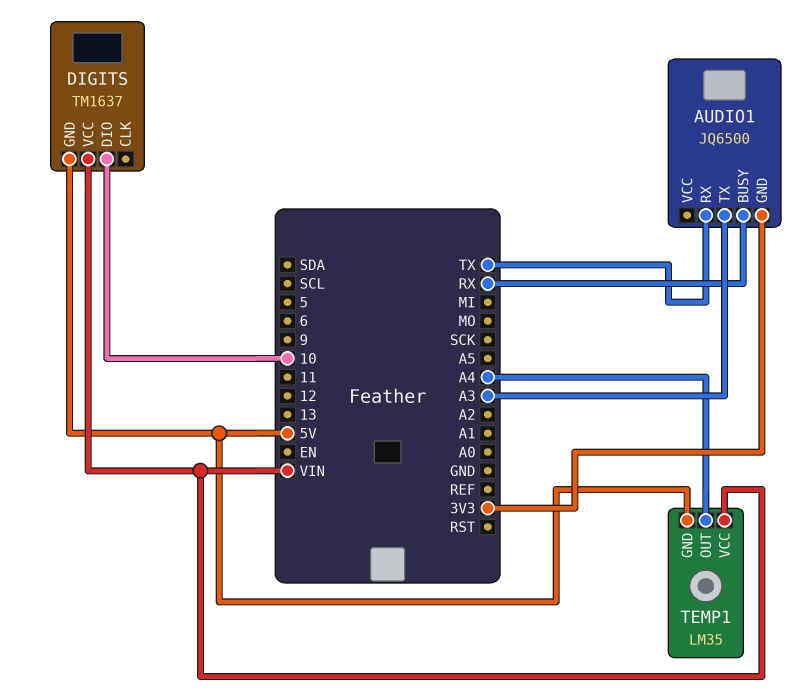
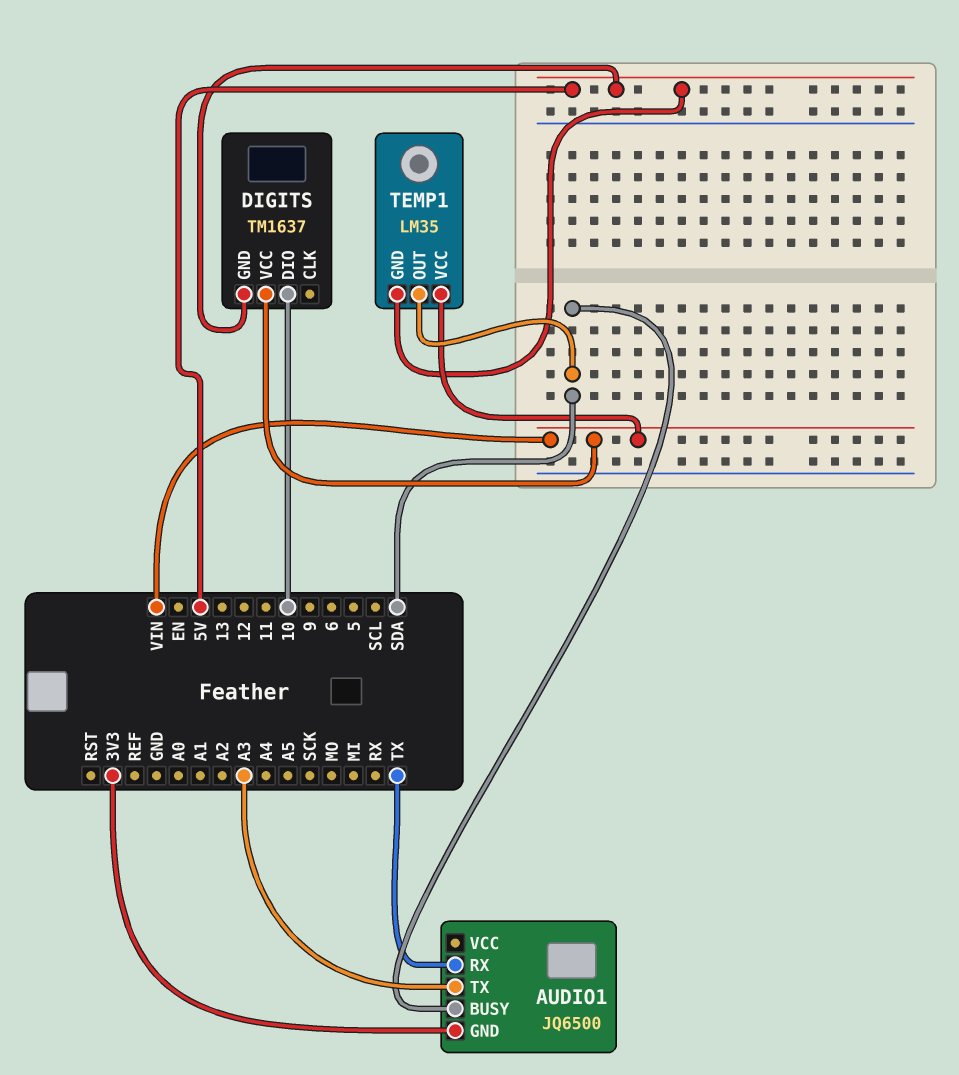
AUDIO1 pin BUSY: RX -> SDA
TEMP1 pin OUT: A4 -> SDA

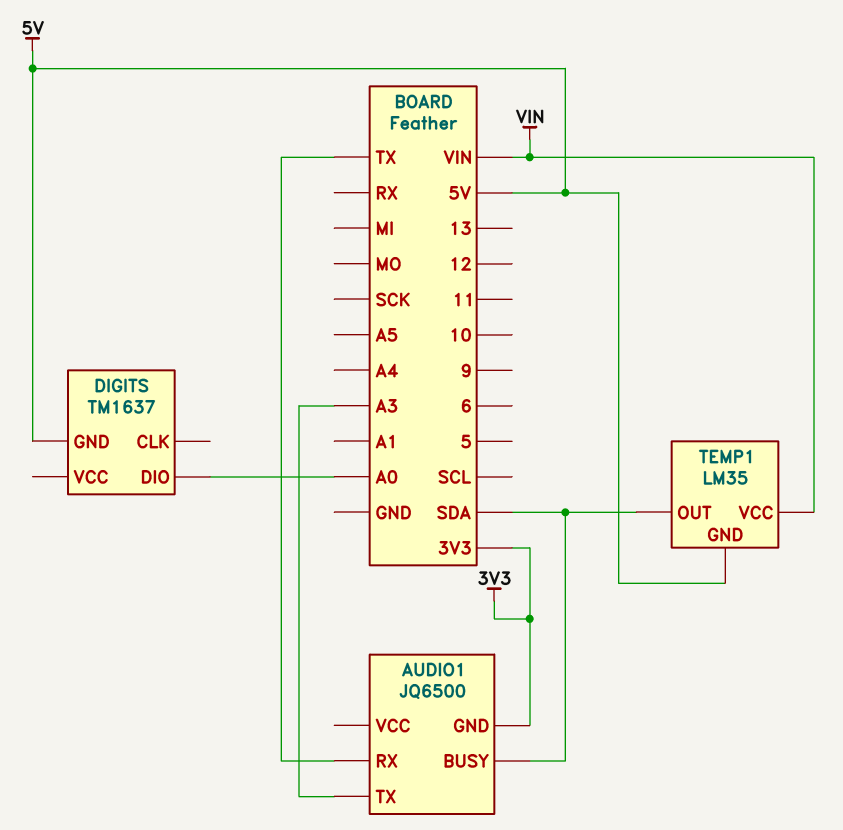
DIGITS pin DIO: 10 -> A0
DIGITS pin VCC: VIN -> none

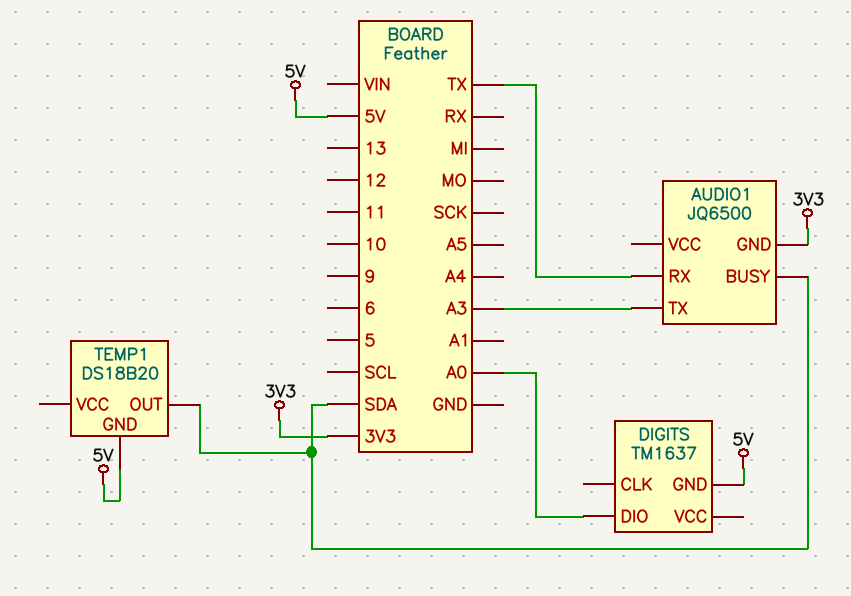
TEMP1: LM35 -> DS18B20
TEMP1 pin VCC: VIN -> none

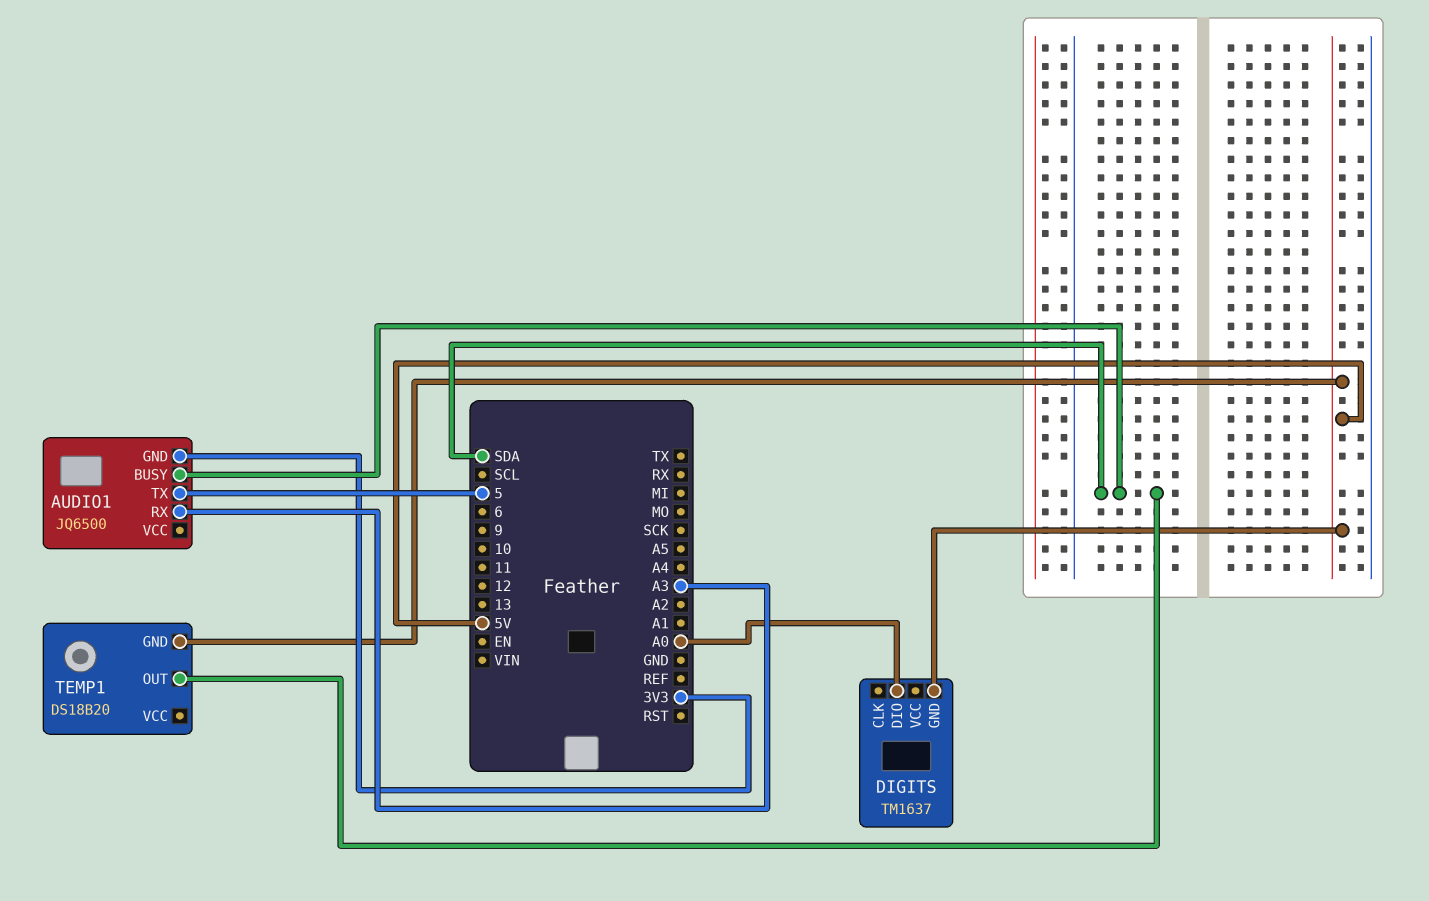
AUDIO1 pin RX: TX -> A3
AUDIO1 pin TX: A3 -> 5

